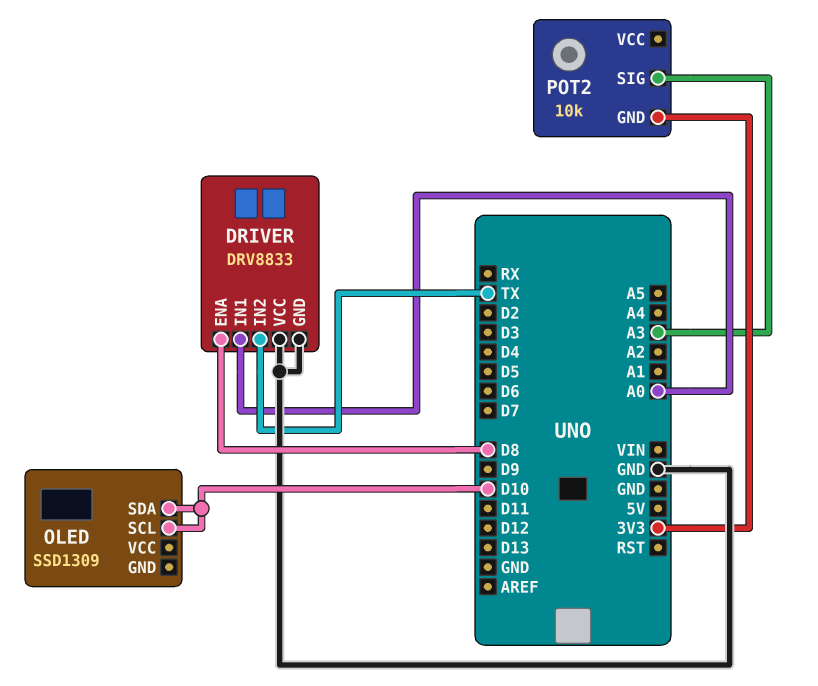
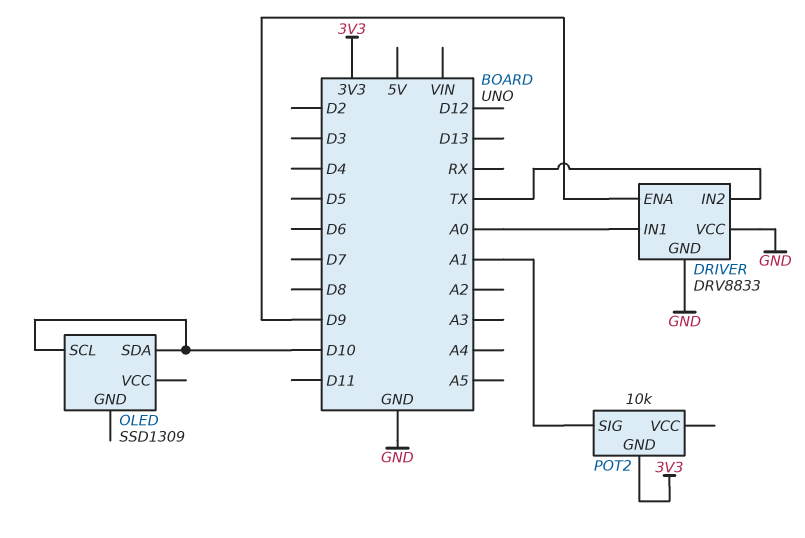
DRIVER pin ENA: D8 -> D9
POT2 pin SIG: A3 -> A1

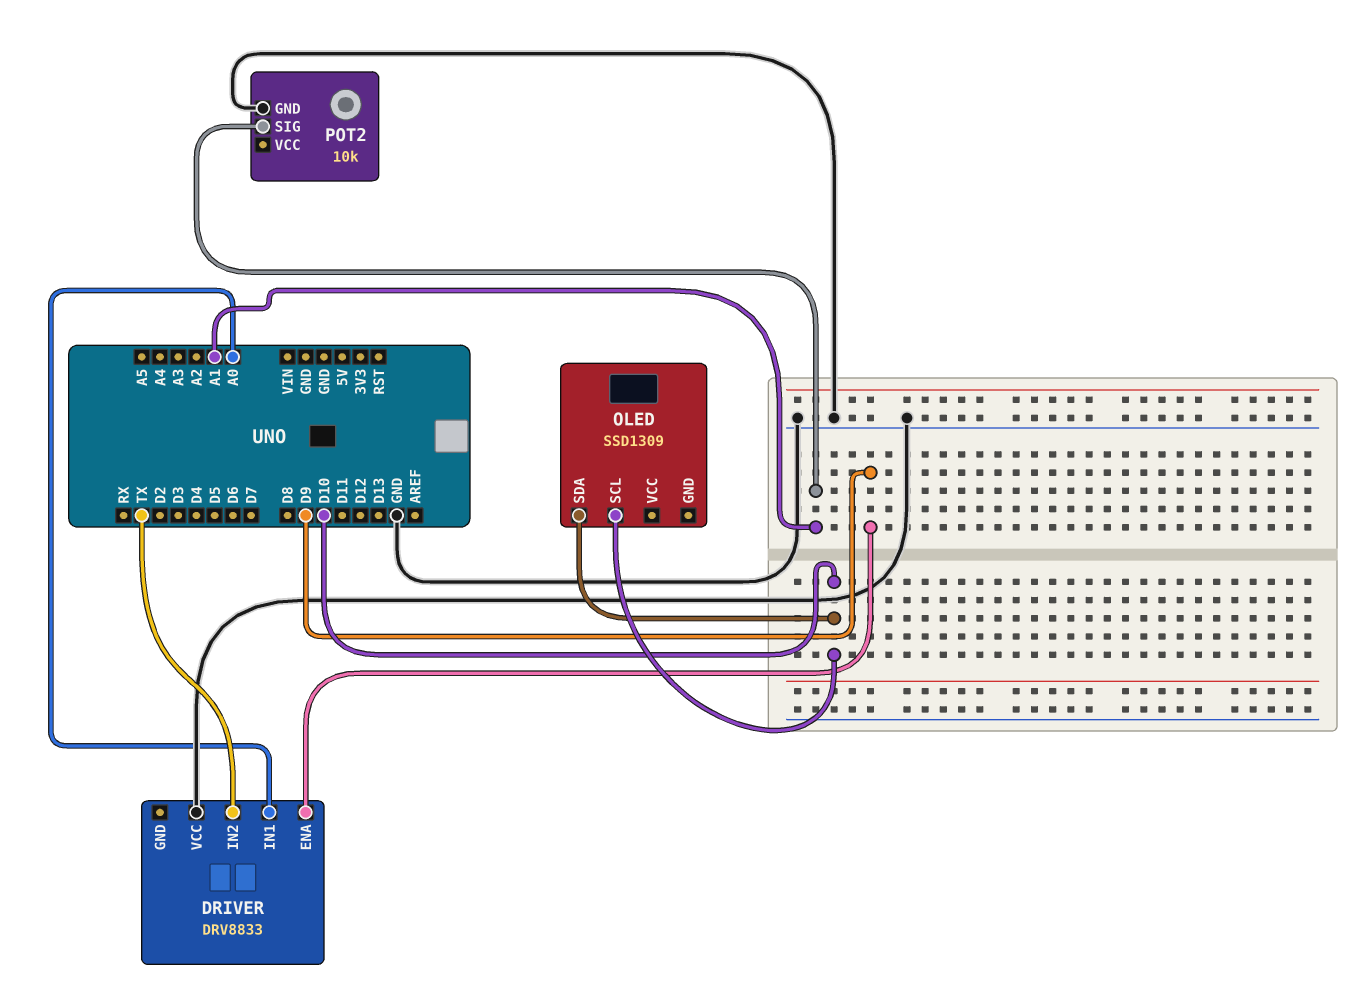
DRIVER pin GND: GND -> none
POT2 pin GND: 3V3 -> GND

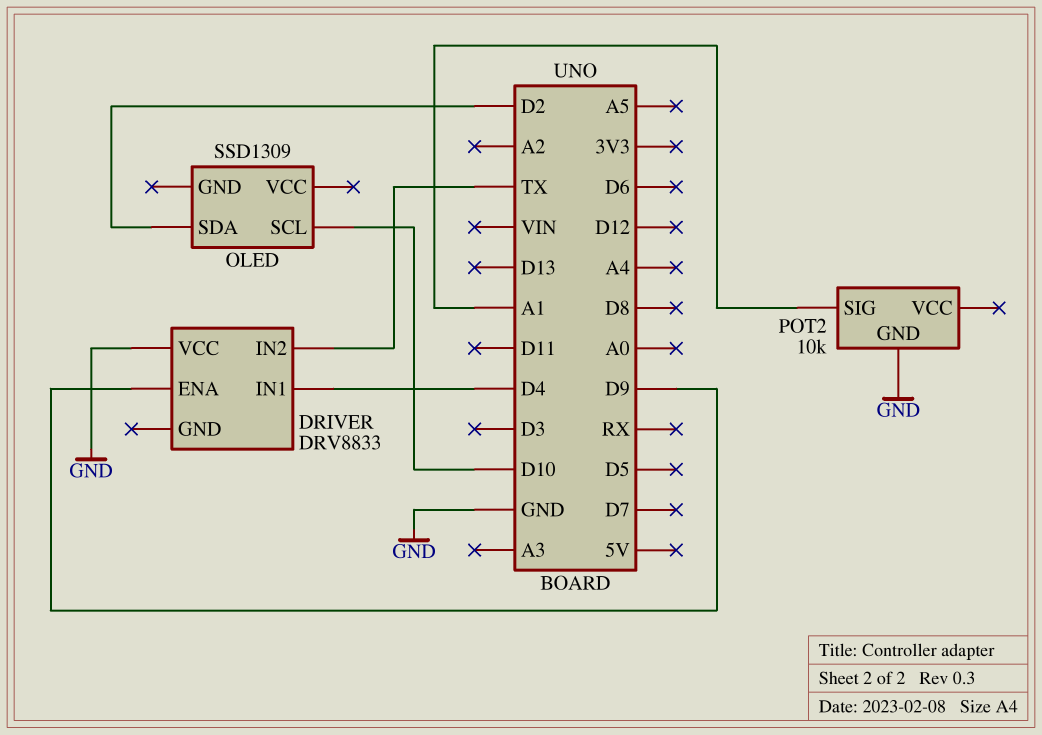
DRIVER pin IN1: A0 -> D4
OLED pin SDA: D10 -> D2

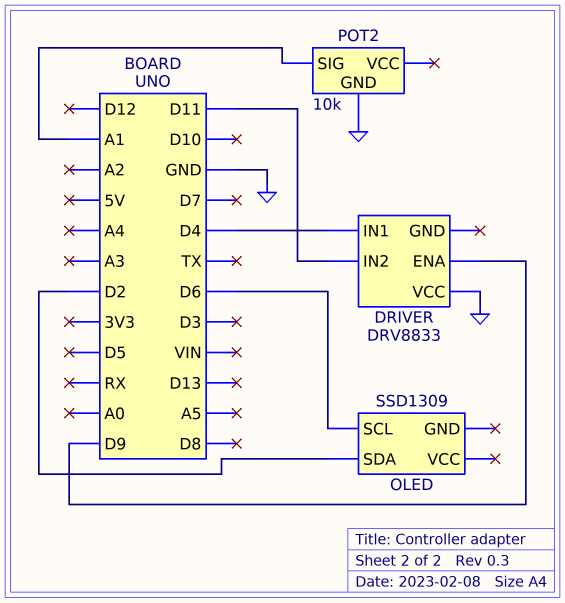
DRIVER pin IN2: TX -> D11
OLED pin SCL: D10 -> D6

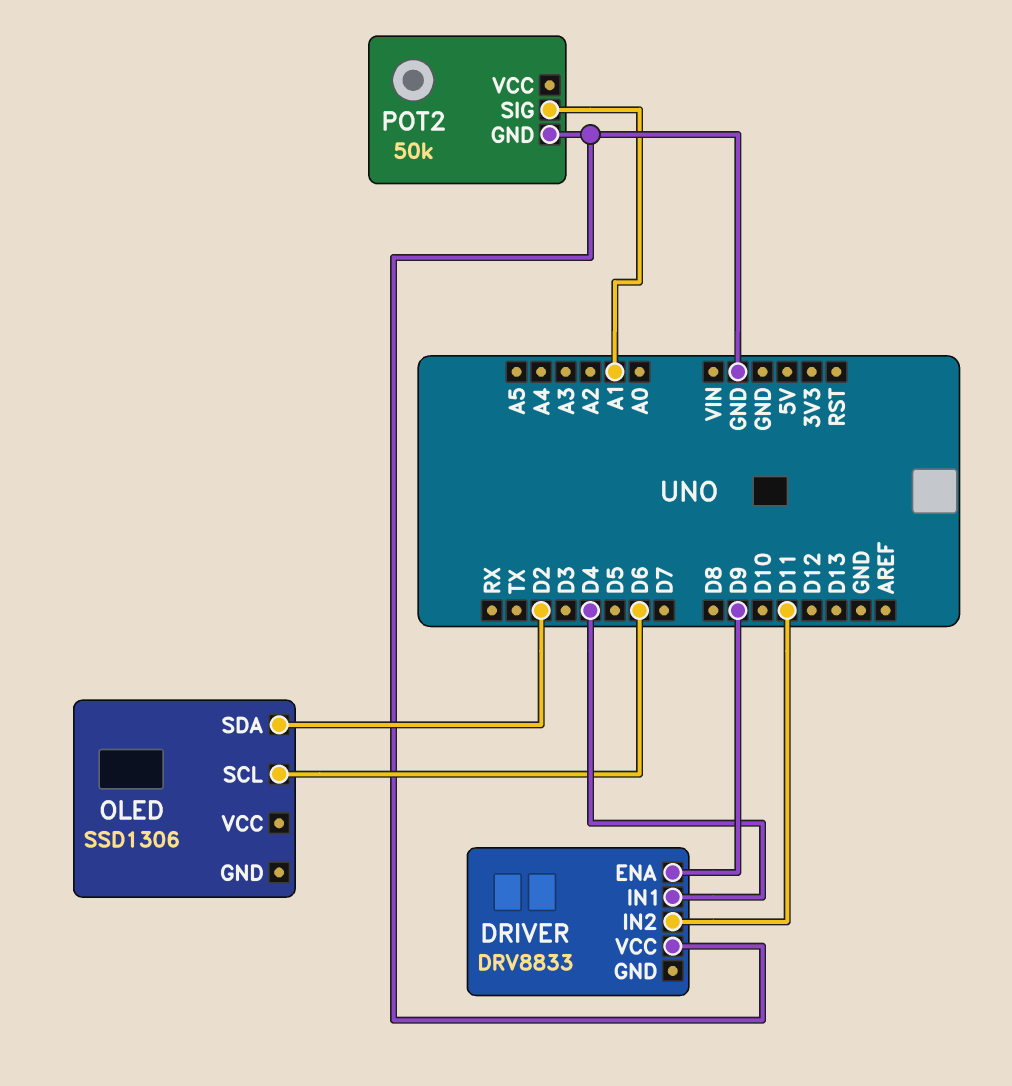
OLED: SSD1309 -> SSD1306
POT2: 10k -> 50k

